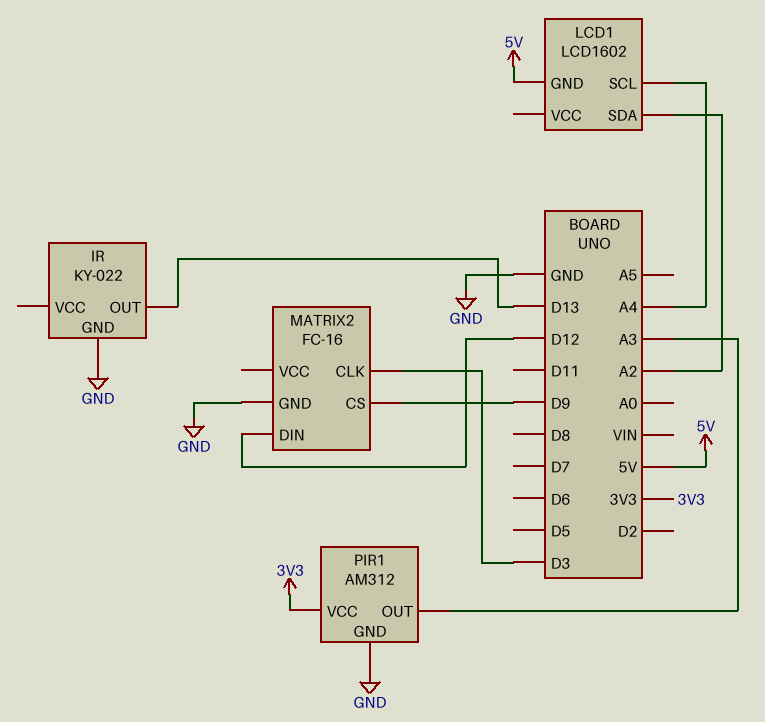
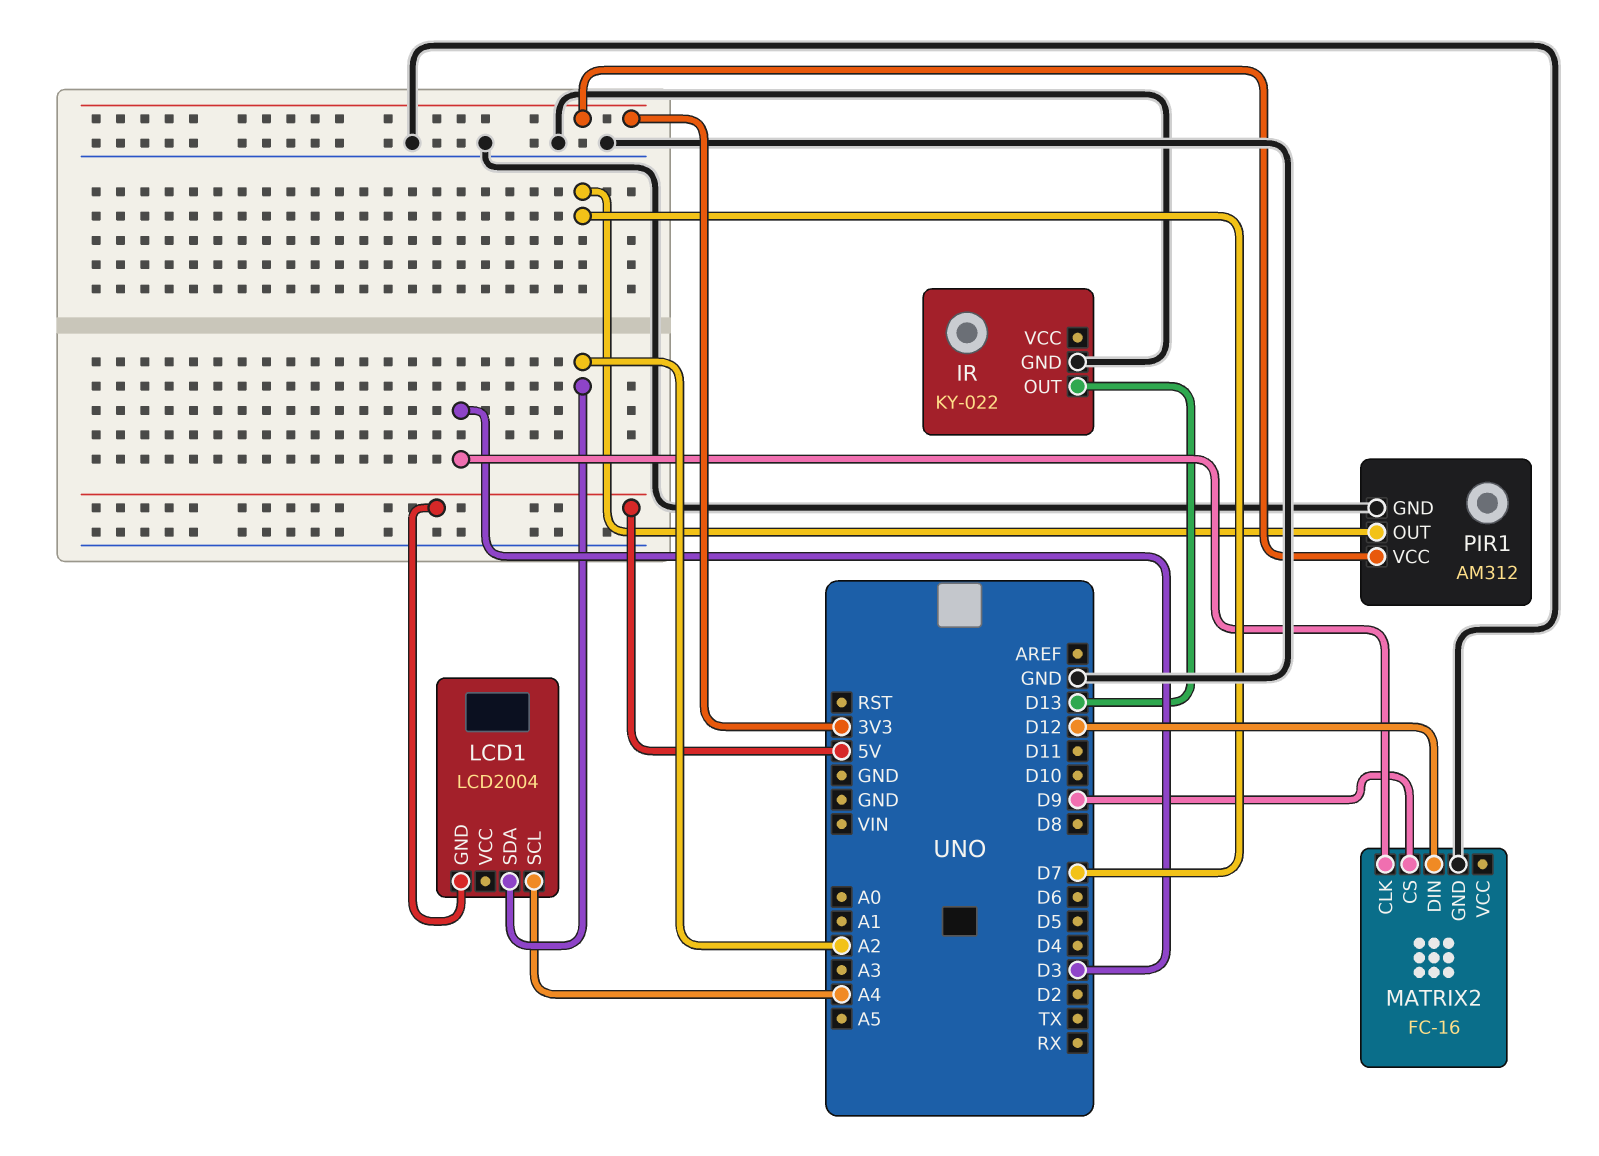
LCD1: LCD1602 -> LCD2004
PIR1 pin OUT: A3 -> D7

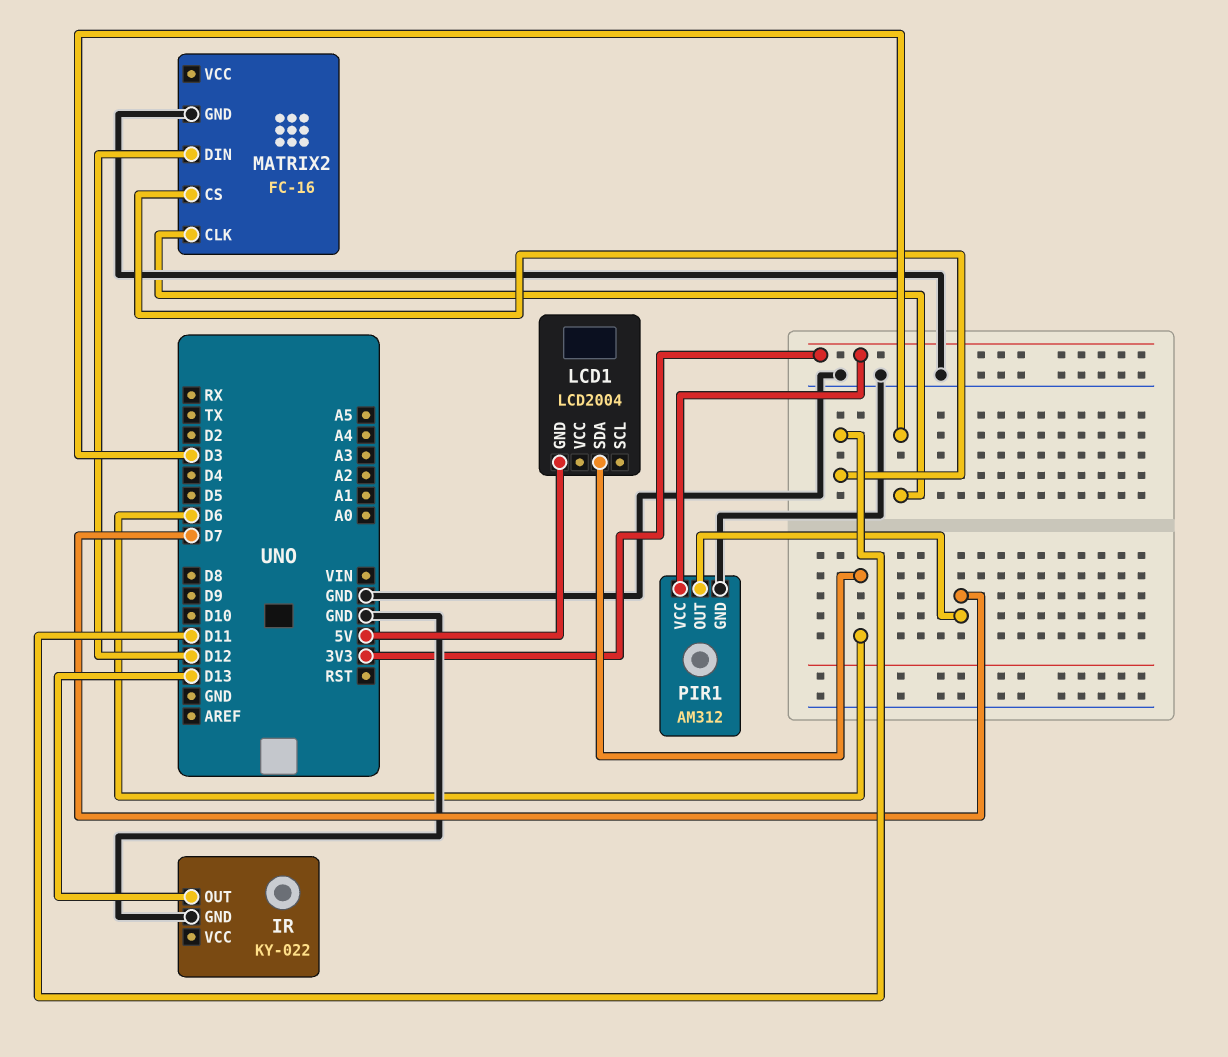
LCD1 pin SCL: A4 -> none
LCD1 pin SDA: A2 -> D6
MATRIX2 pin CS: D9 -> D11

